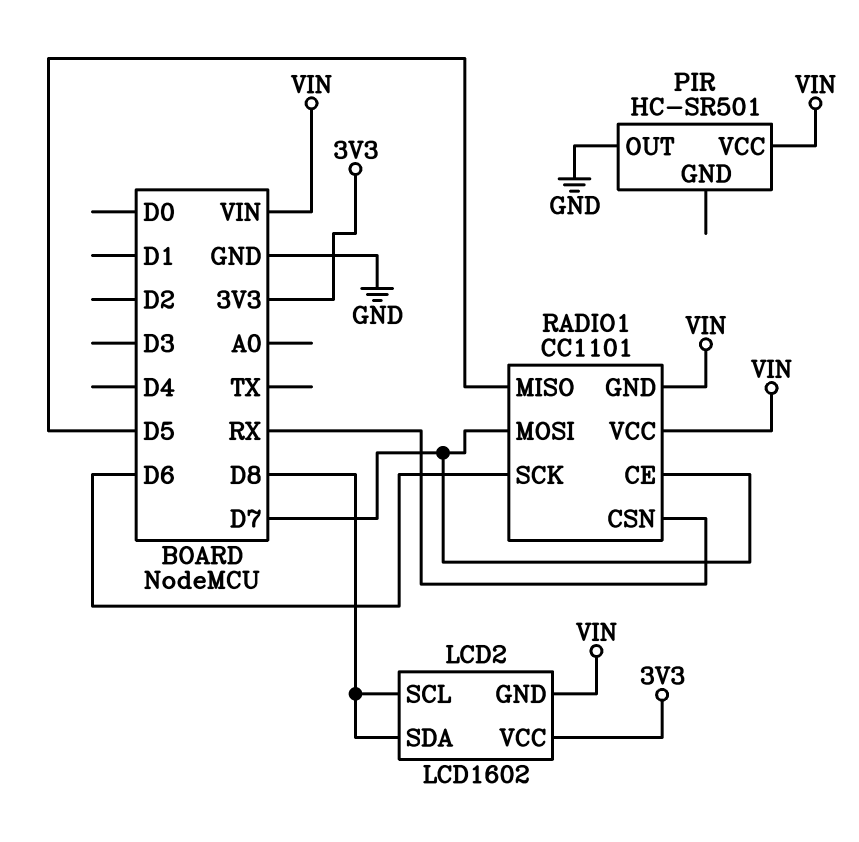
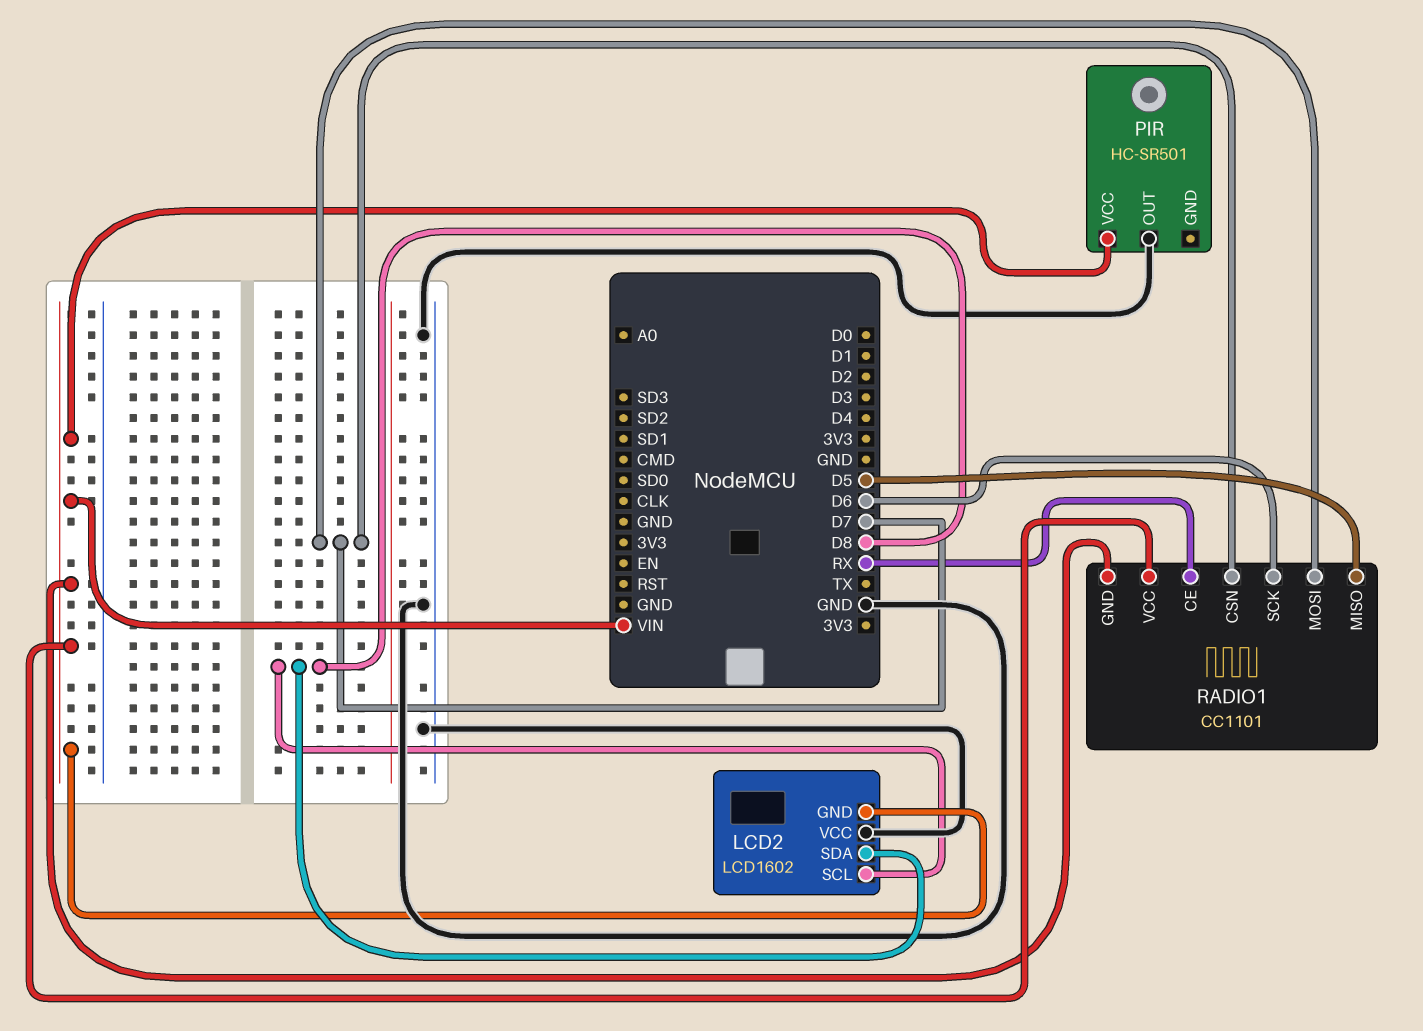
LCD2 pin VCC: 3V3 -> GND
RADIO1 pin CE: D7 -> RX
RADIO1 pin CSN: RX -> D7

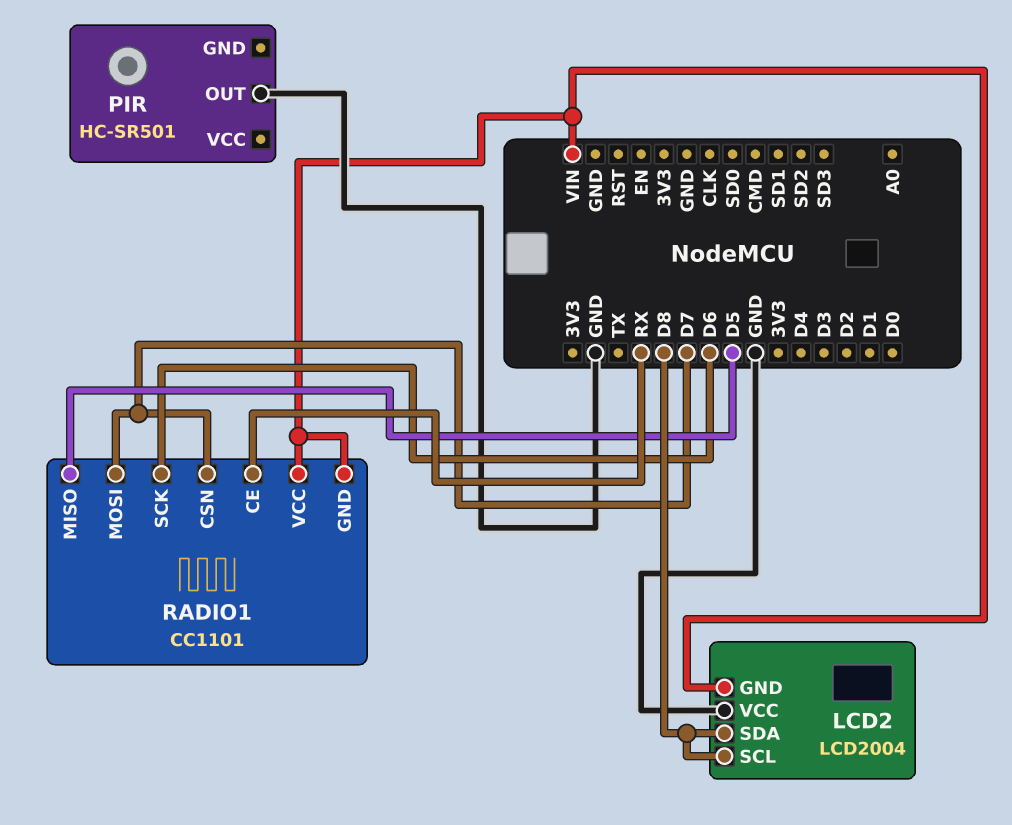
LCD2: LCD1602 -> LCD2004
PIR pin VCC: VIN -> none

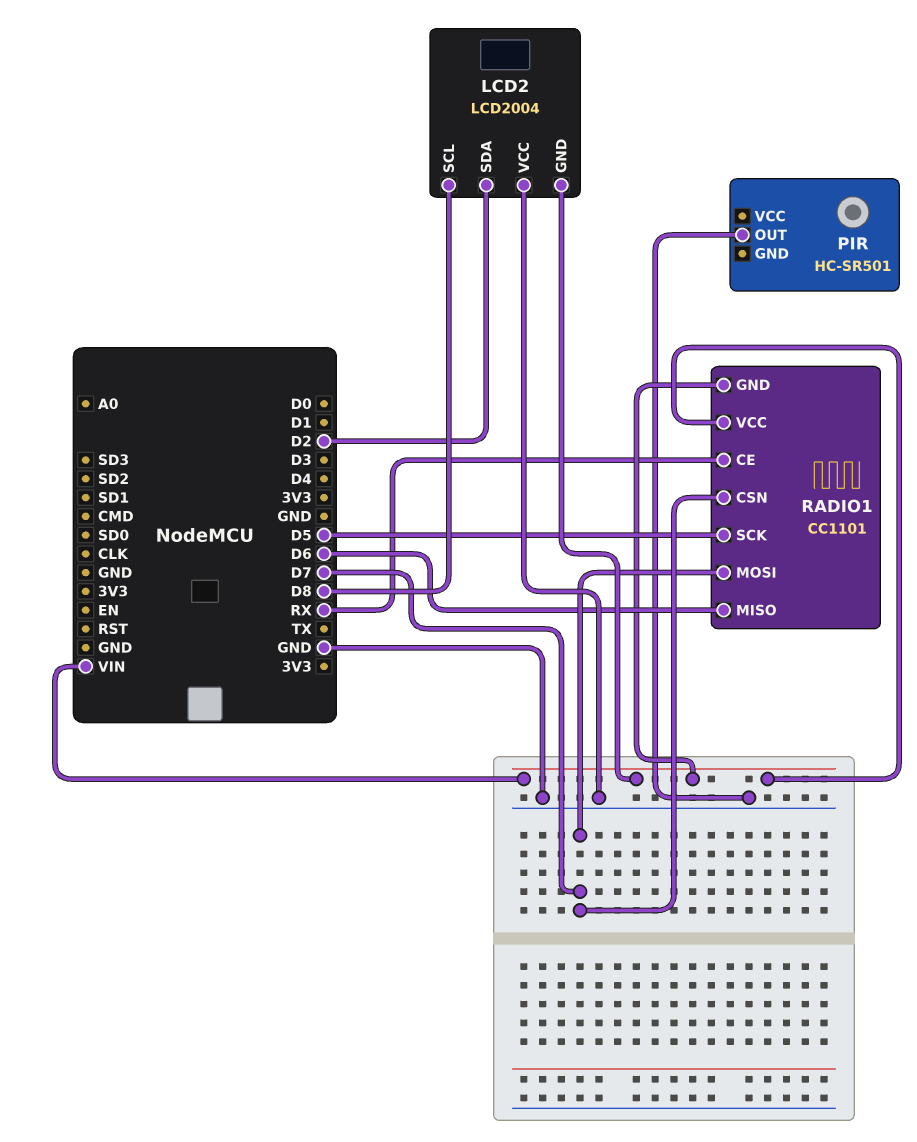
LCD2 pin SDA: D8 -> D2
RADIO1 pin MISO: D5 -> D6
RADIO1 pin SCK: D6 -> D5

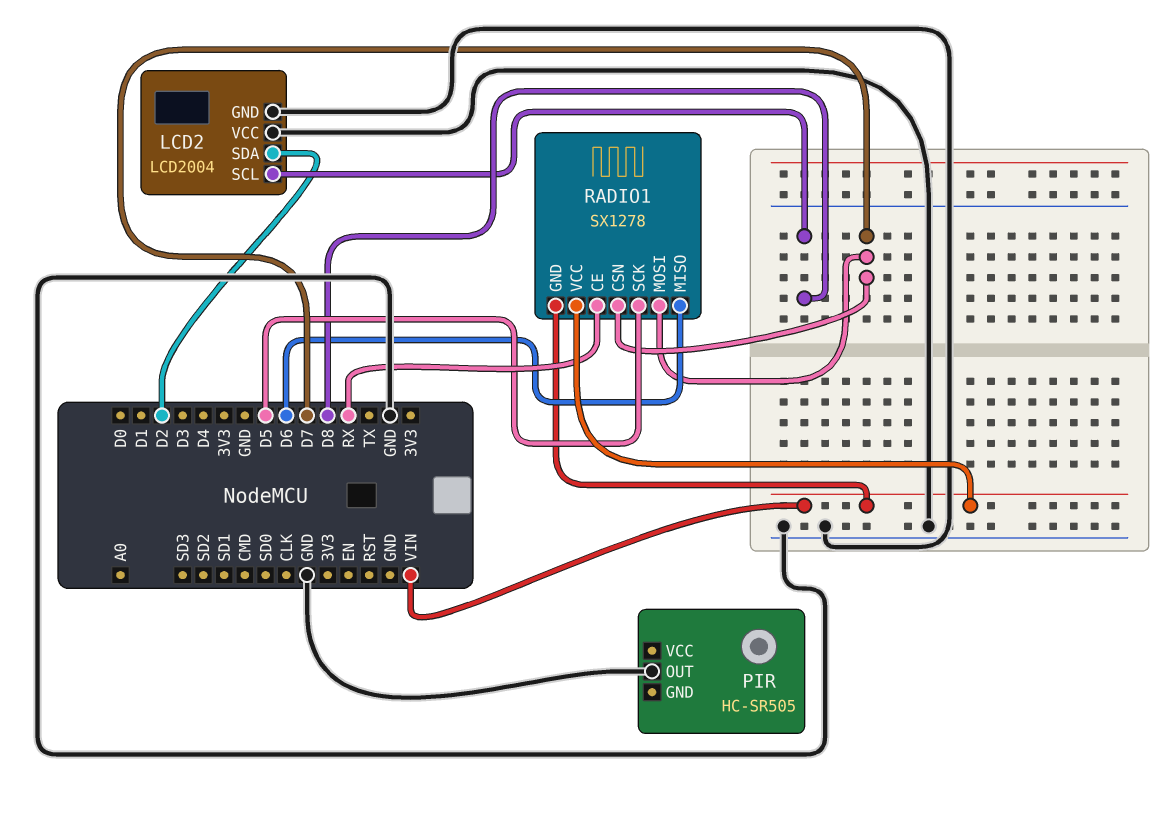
LCD2 pin GND: VIN -> GND
PIR: HC-SR501 -> HC-SR505
RADIO1: CC1101 -> SX1278

